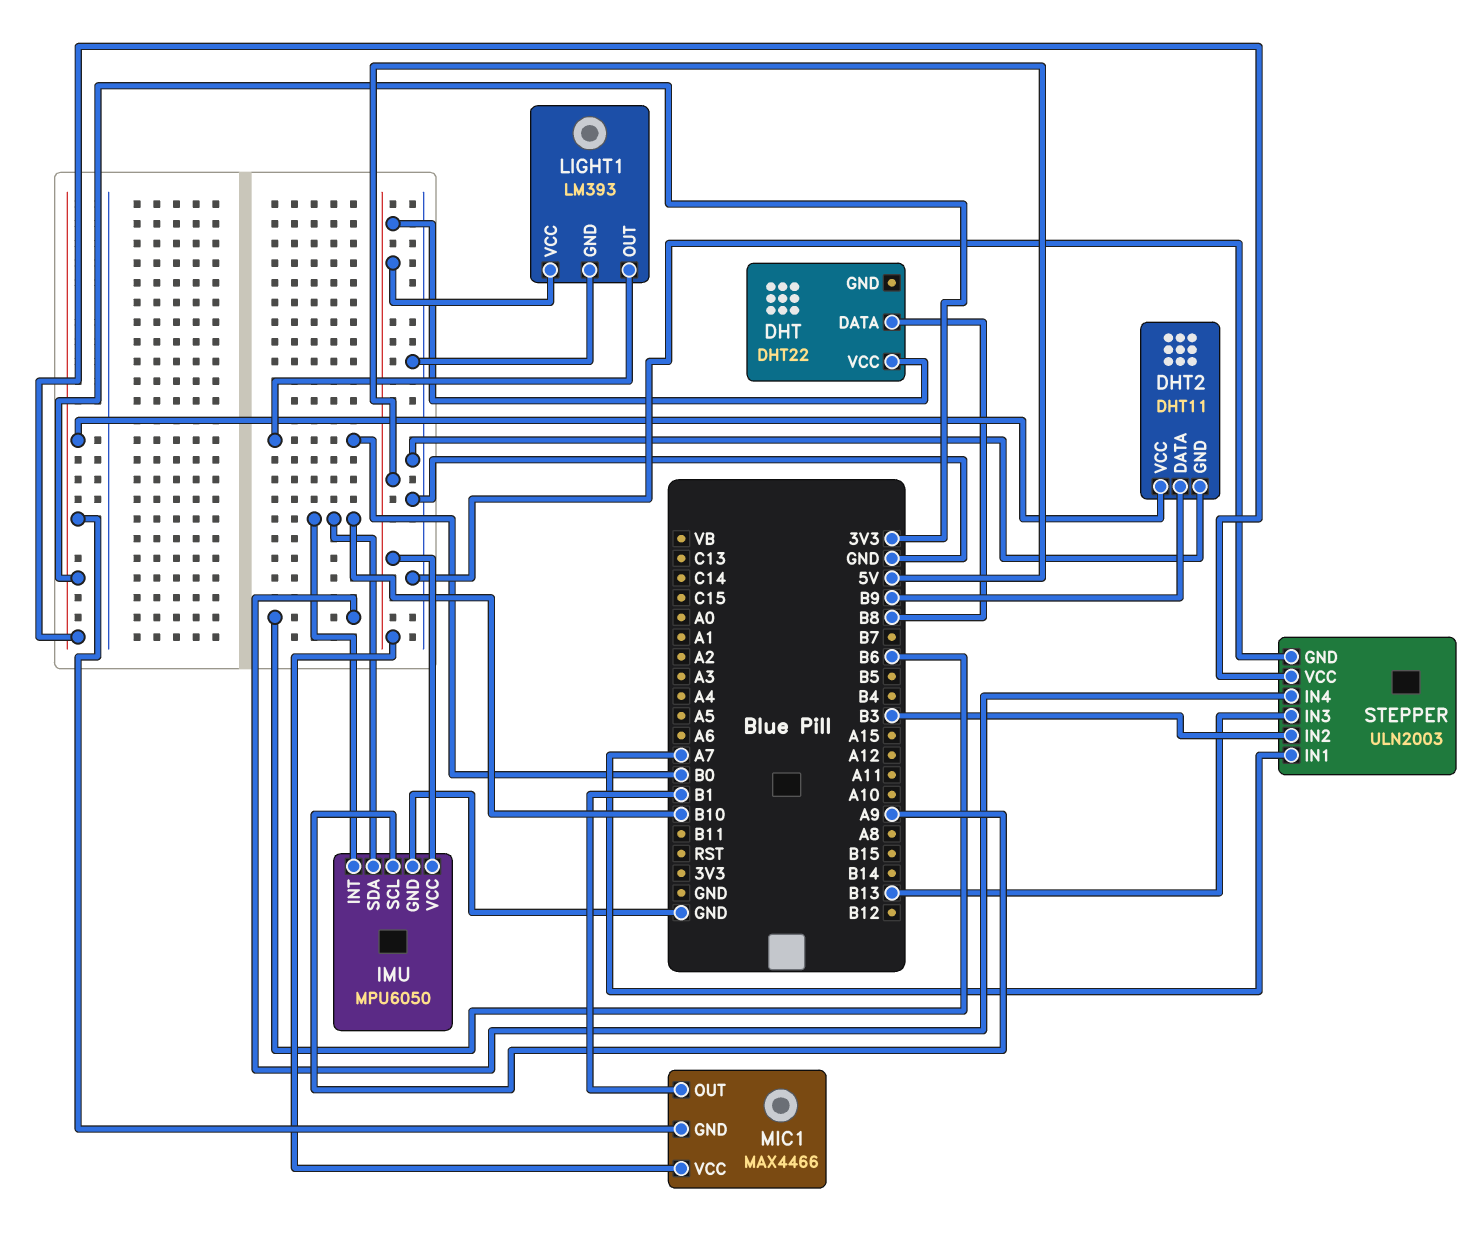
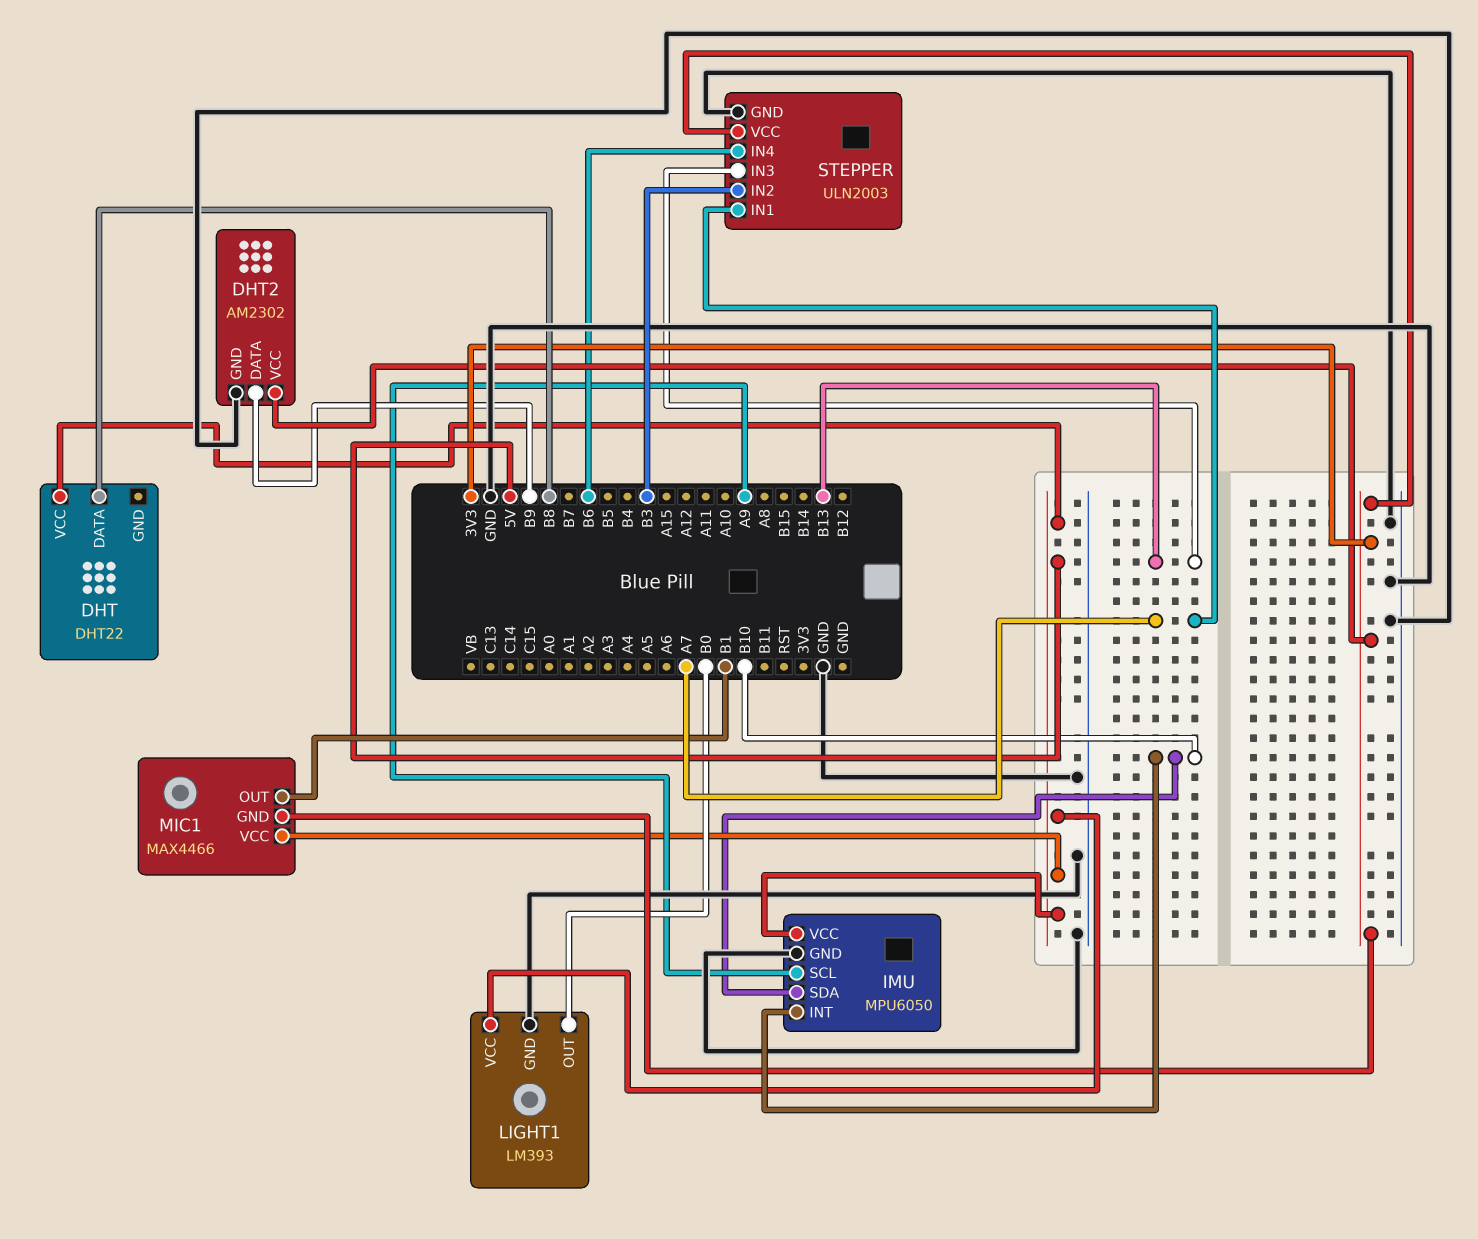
DHT2: DHT11 -> AM2302

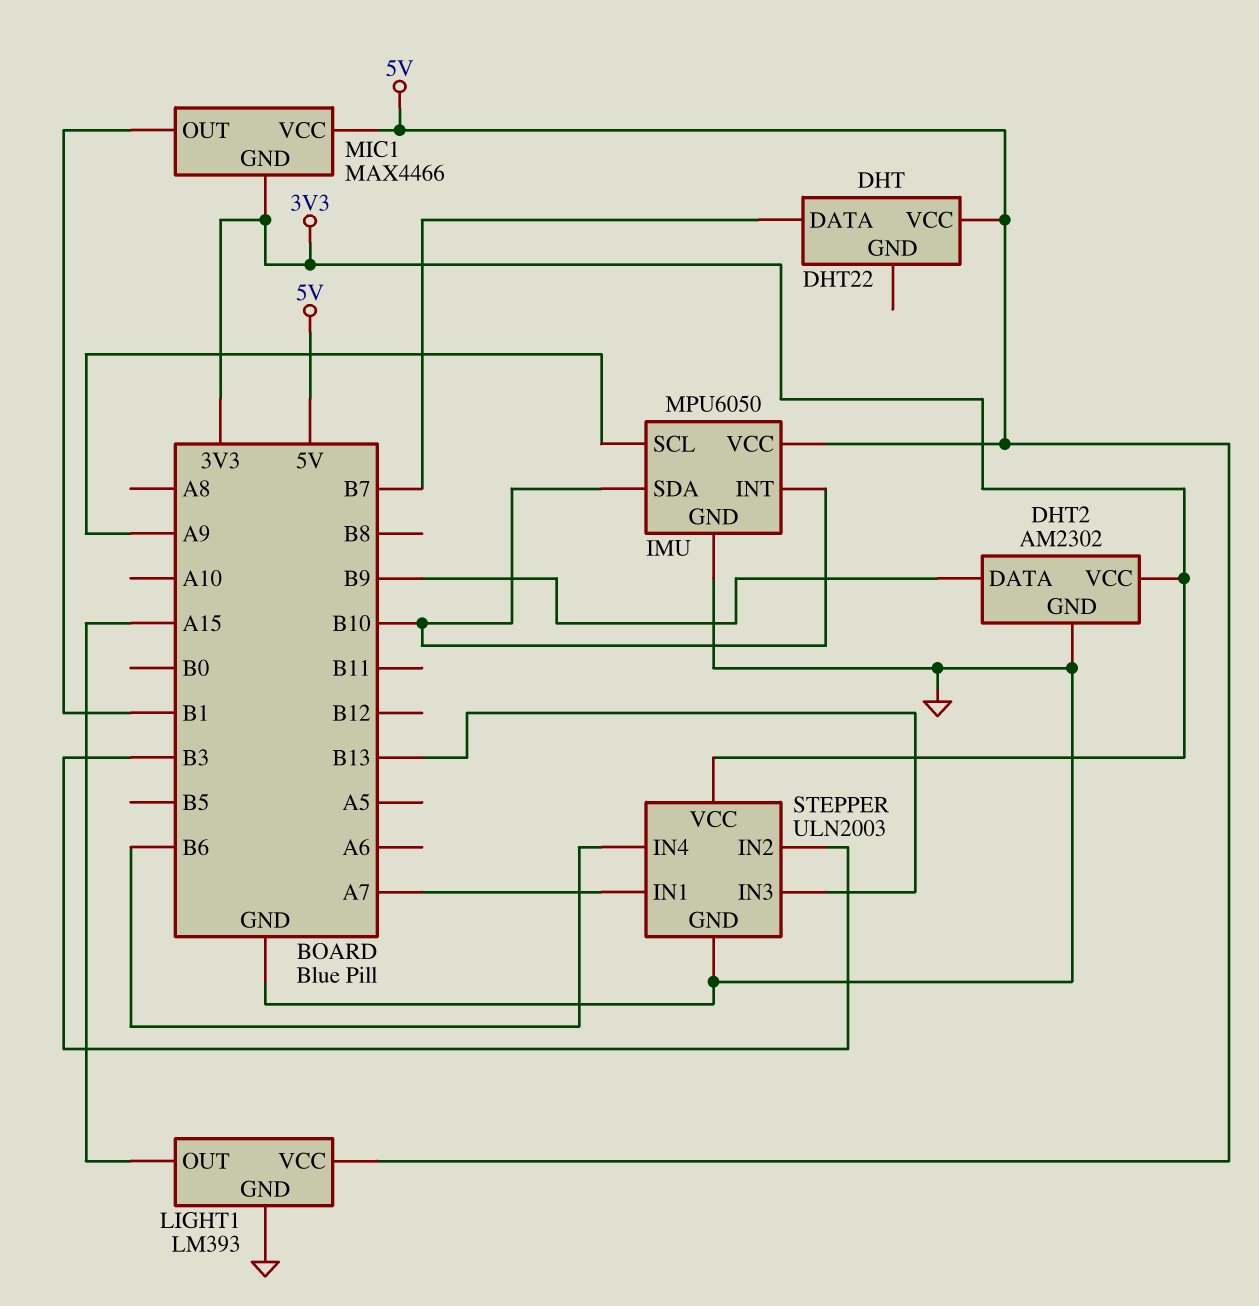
DHT pin DATA: B8 -> B7
LIGHT1 pin OUT: B0 -> A15

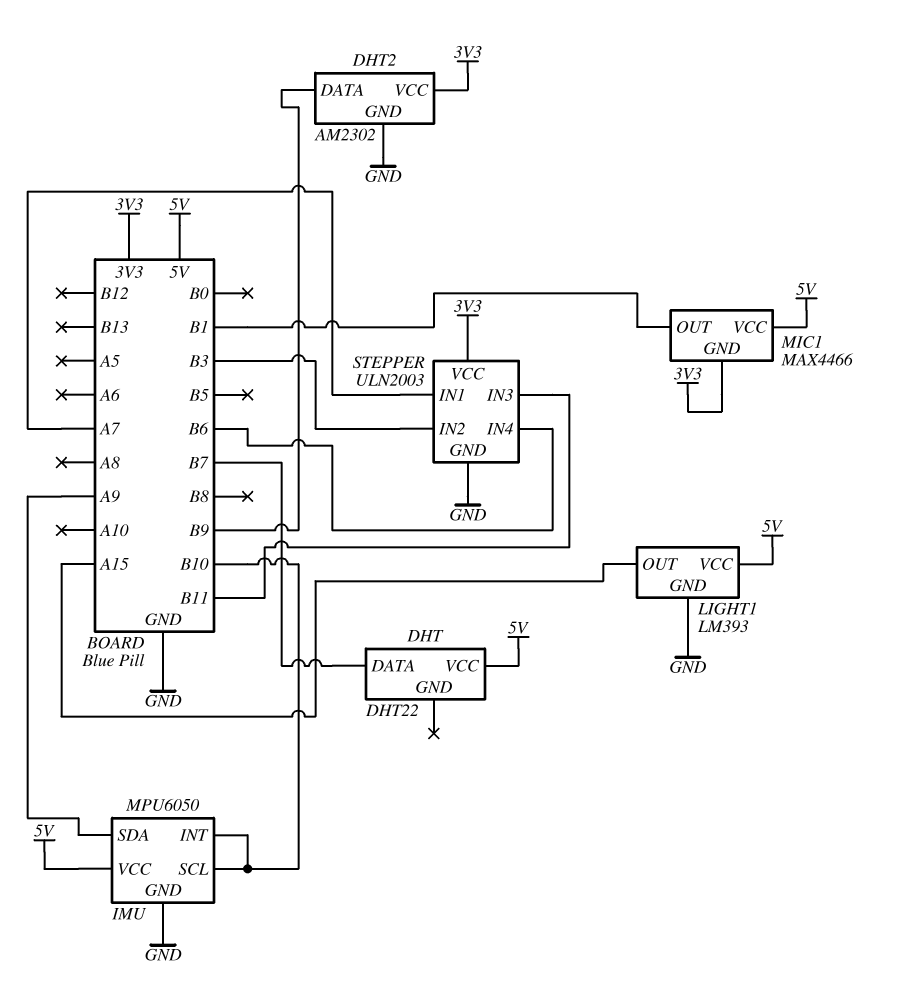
IMU pin SCL: A9 -> B10
IMU pin SDA: B10 -> A9
STEPPER pin IN3: B13 -> B11

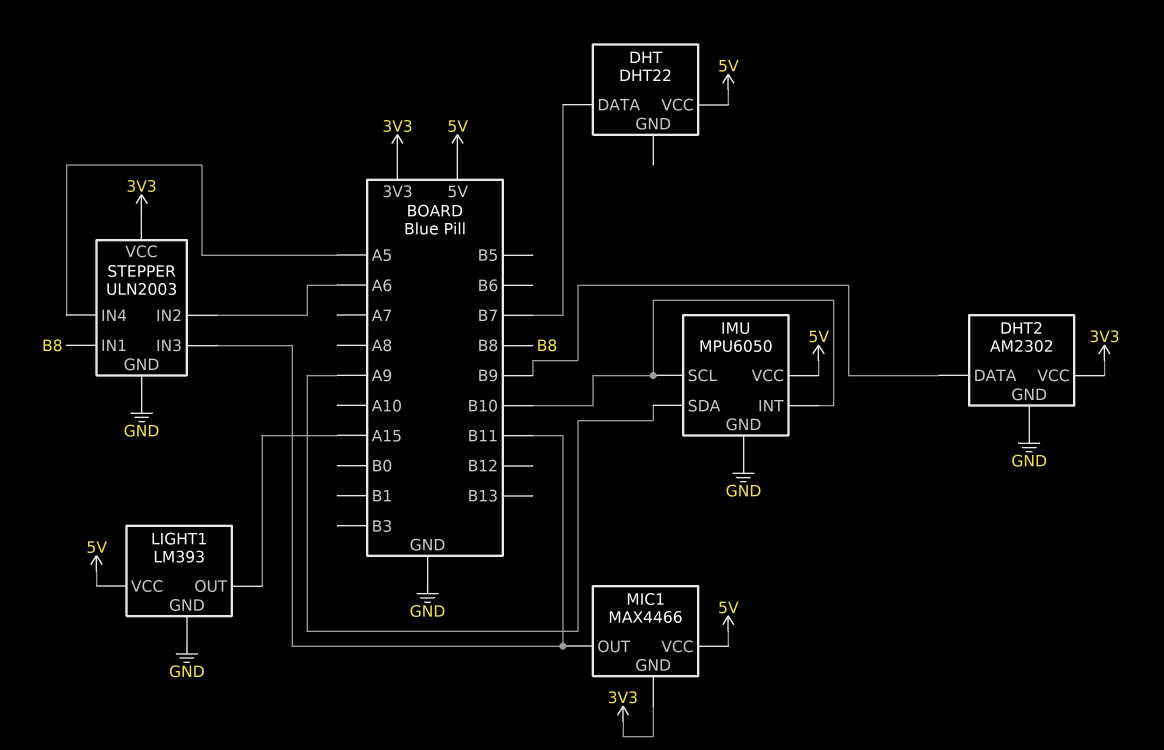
MIC1 pin OUT: B1 -> B11
STEPPER pin IN1: A7 -> B8
STEPPER pin IN2: B3 -> A6
STEPPER pin IN4: B6 -> A5

